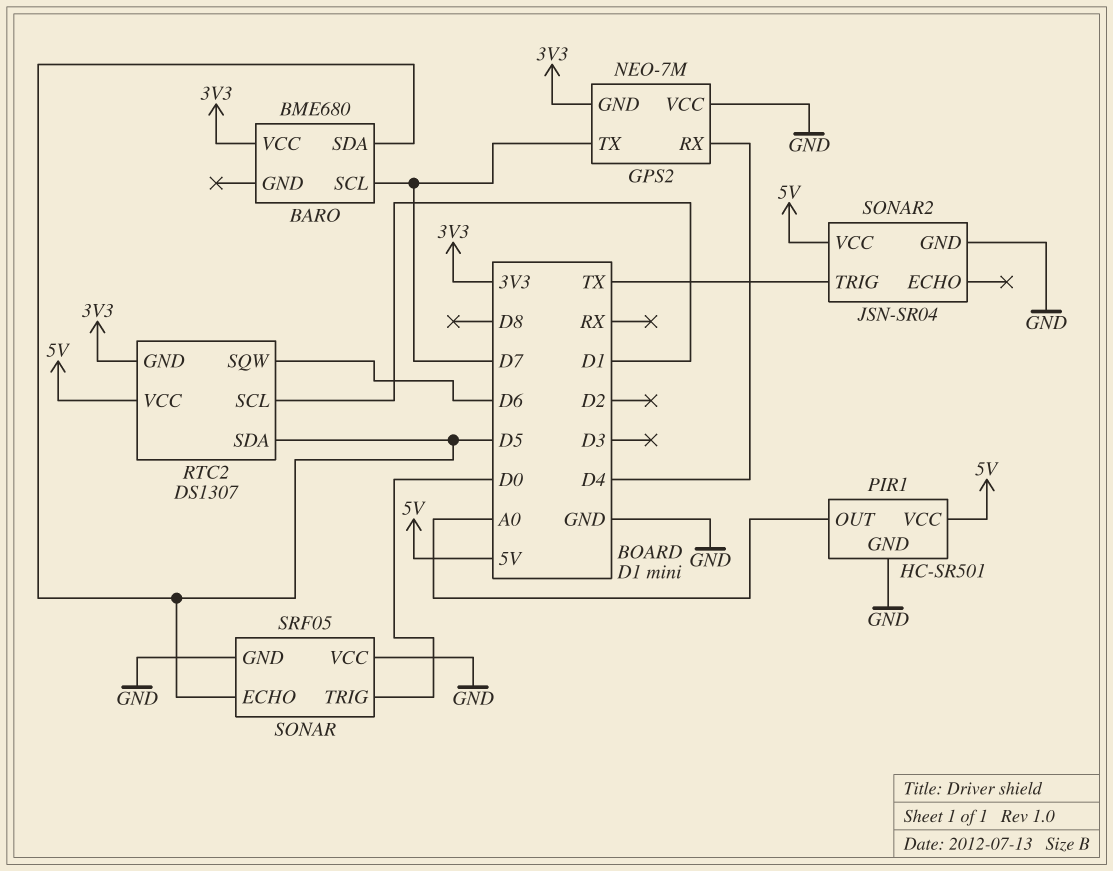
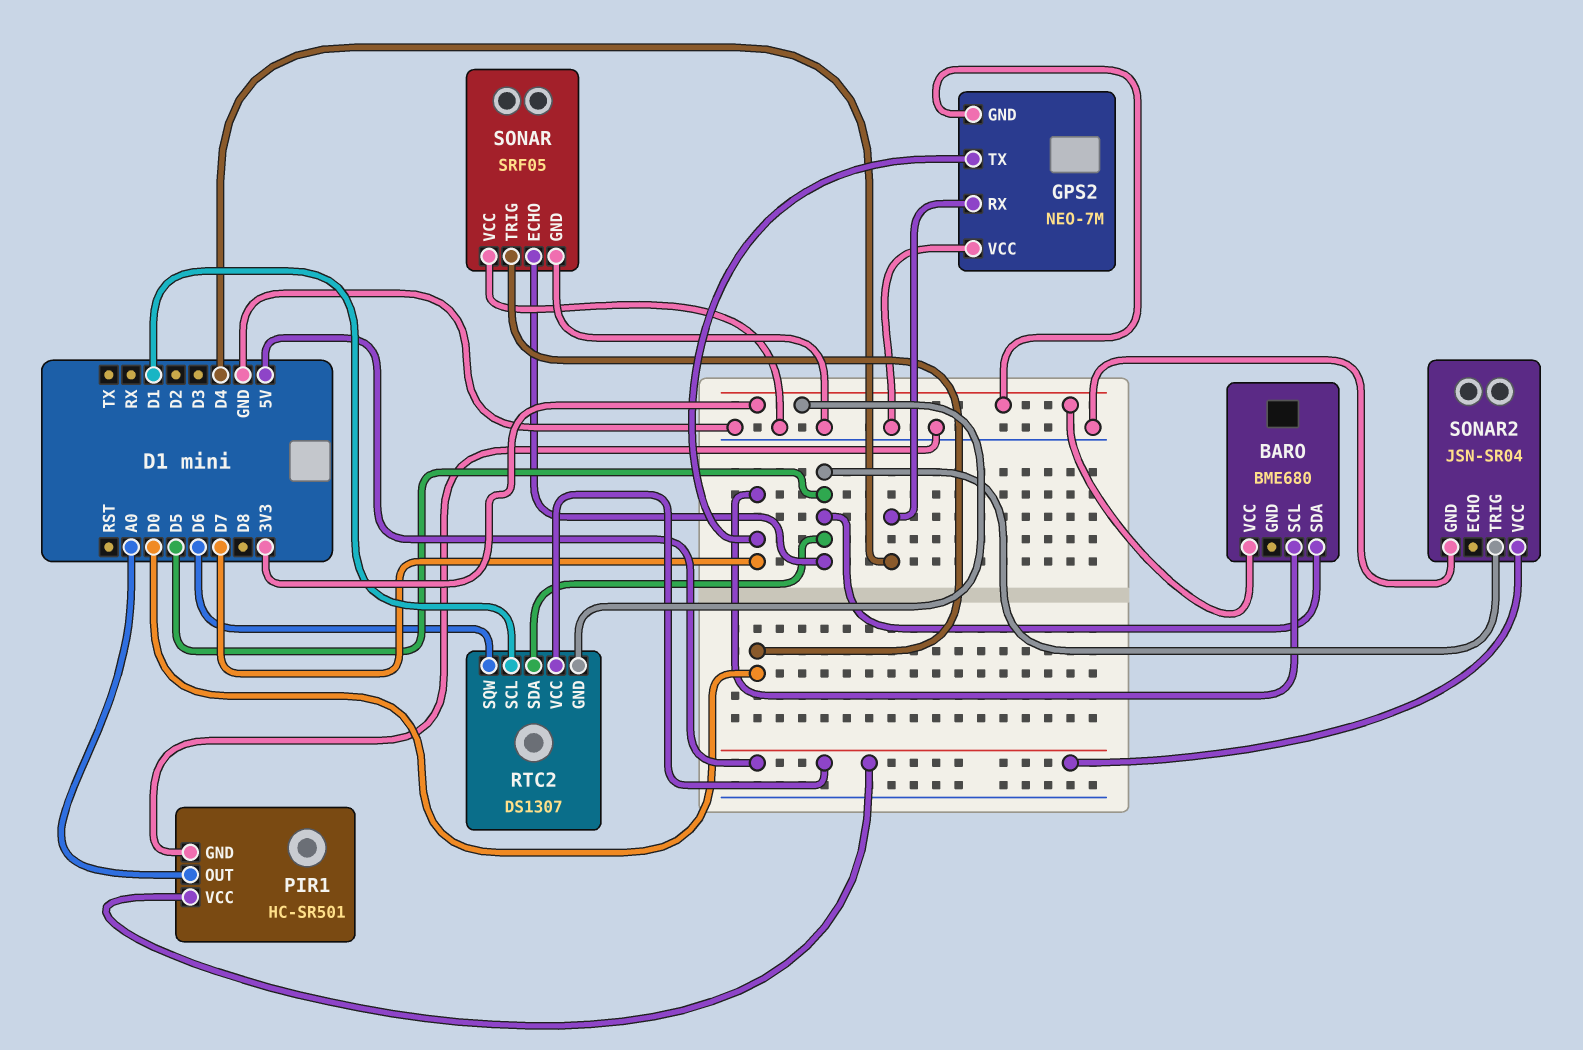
SONAR2 pin TRIG: TX -> D5

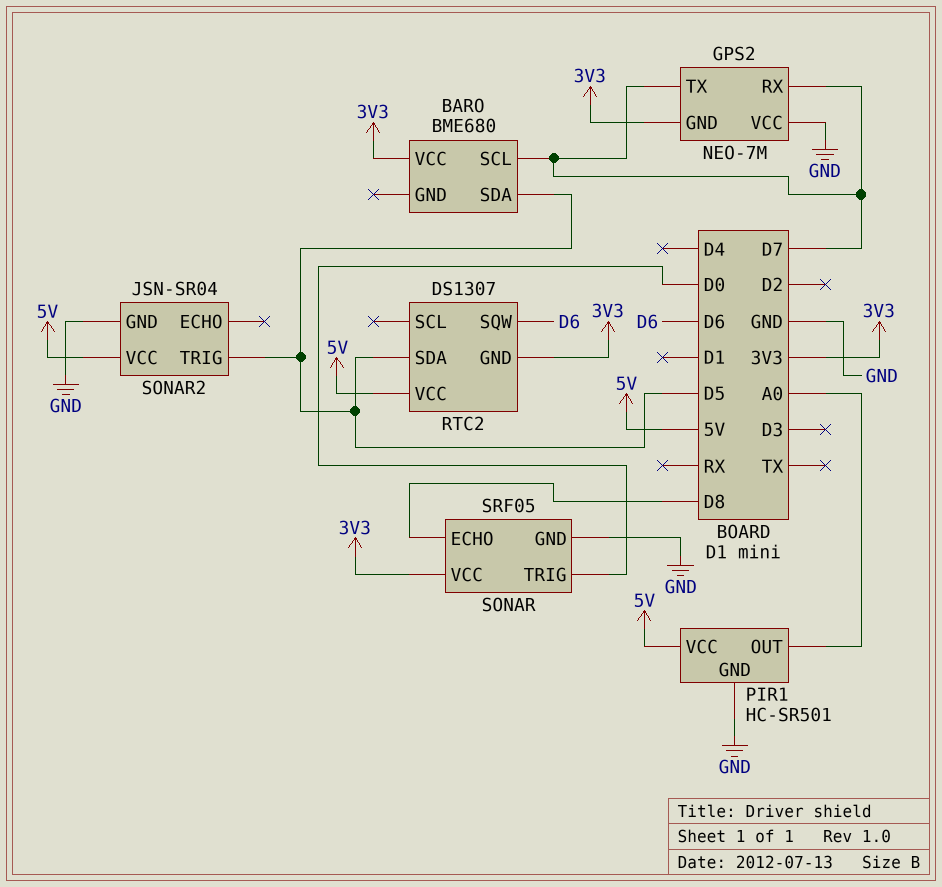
GPS2 pin RX: D4 -> D7
RTC2 pin SCL: D1 -> none
SONAR pin ECHO: D5 -> D8
SONAR pin VCC: GND -> 3V3

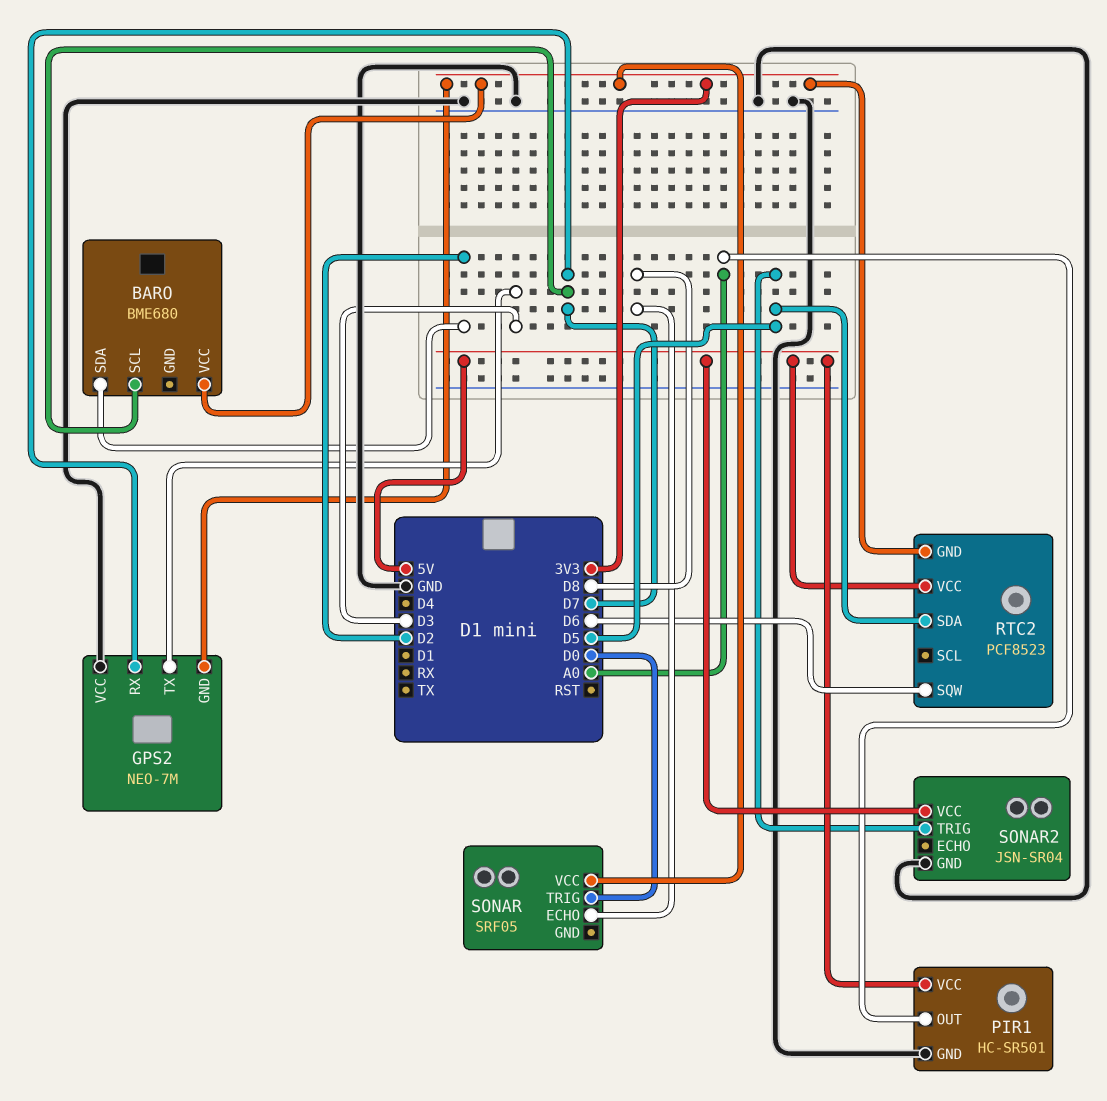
BARO pin SDA: D5 -> D2
GPS2 pin TX: D7 -> D3
RTC2: DS1307 -> PCF8523
SONAR pin GND: GND -> none

